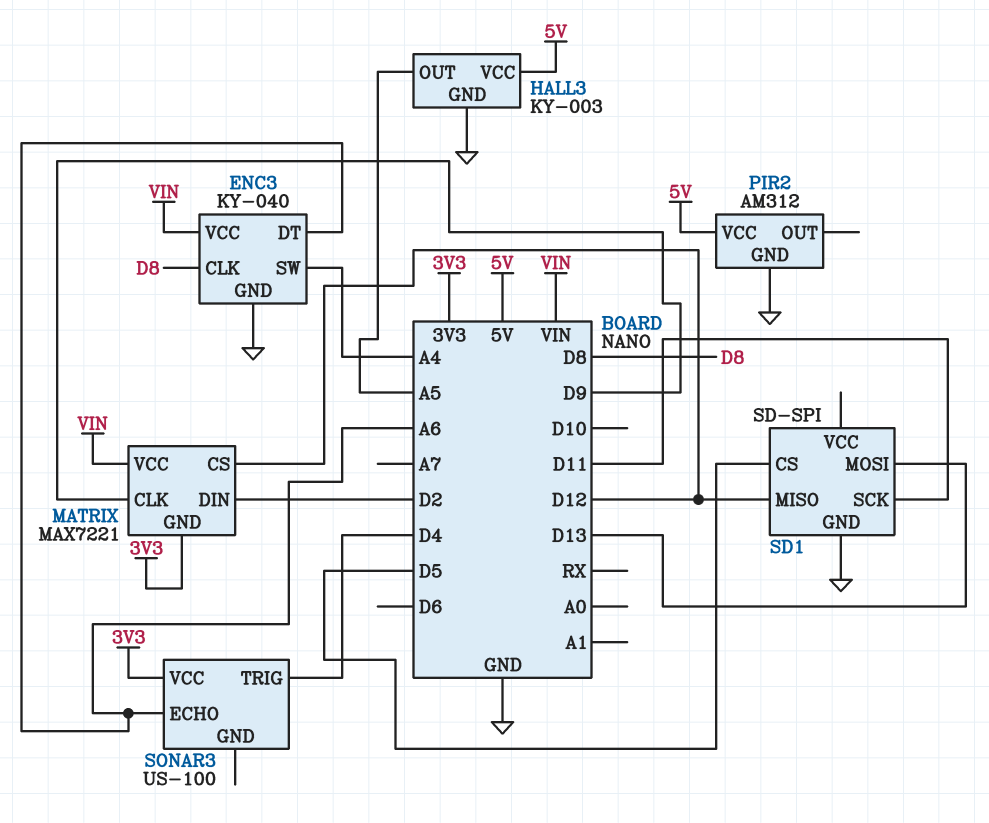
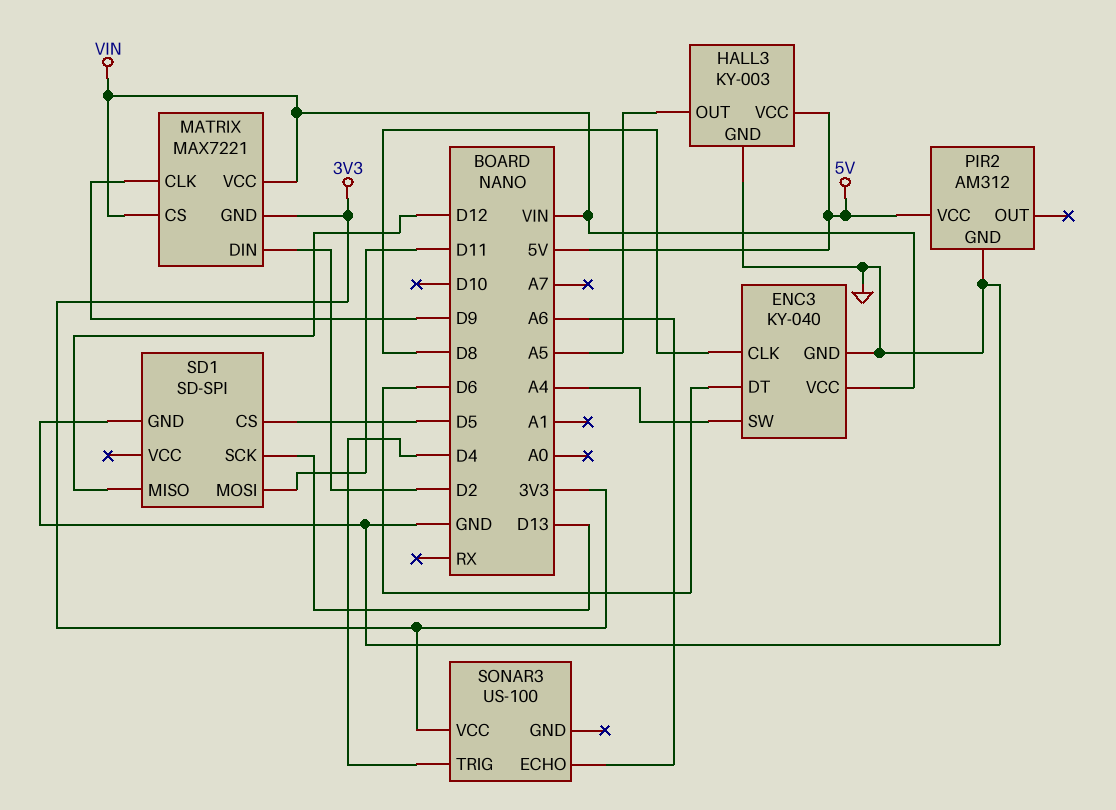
ENC3 pin DT: A6 -> D6
MATRIX pin CS: D12 -> VIN
SD1 pin MOSI: D13 -> D11
SD1 pin SCK: D11 -> D13

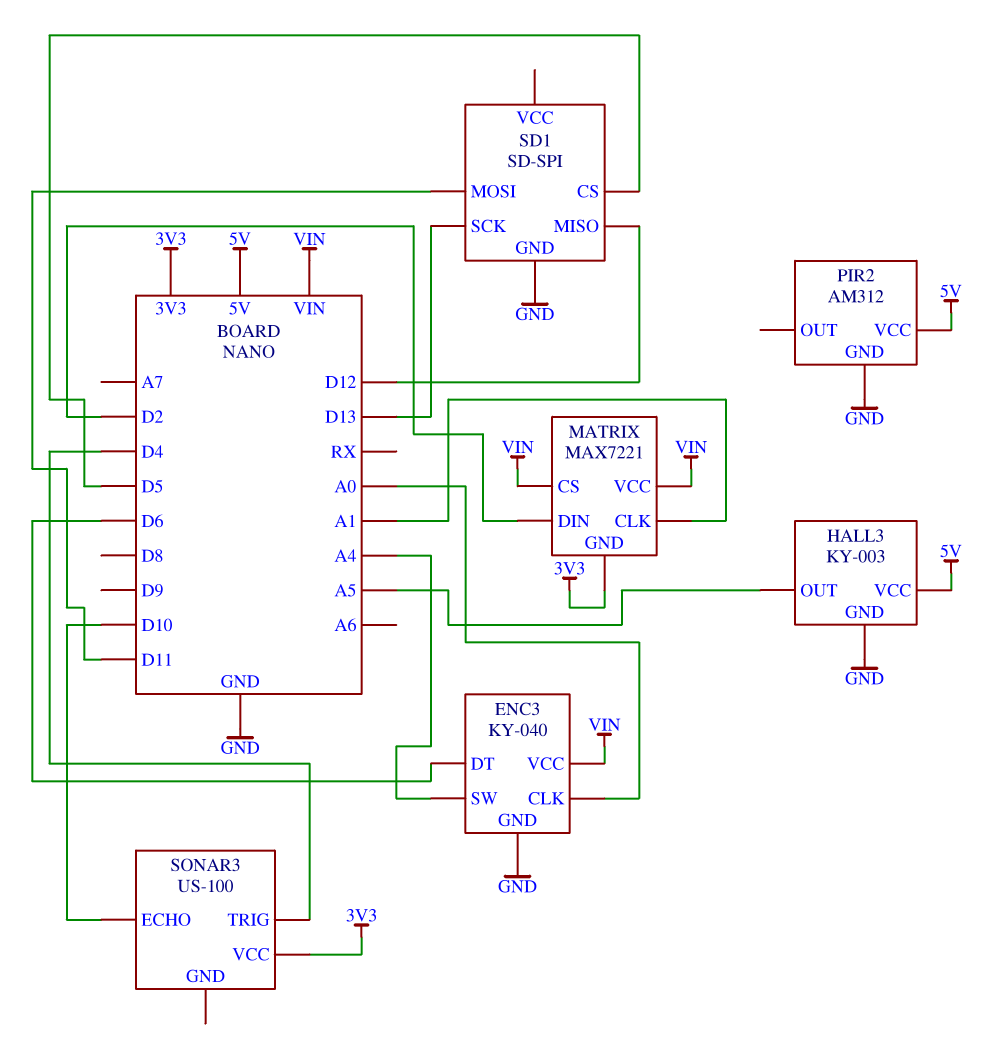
ENC3 pin CLK: D8 -> A0
MATRIX pin CLK: D9 -> A1
SONAR3 pin ECHO: A6 -> D10

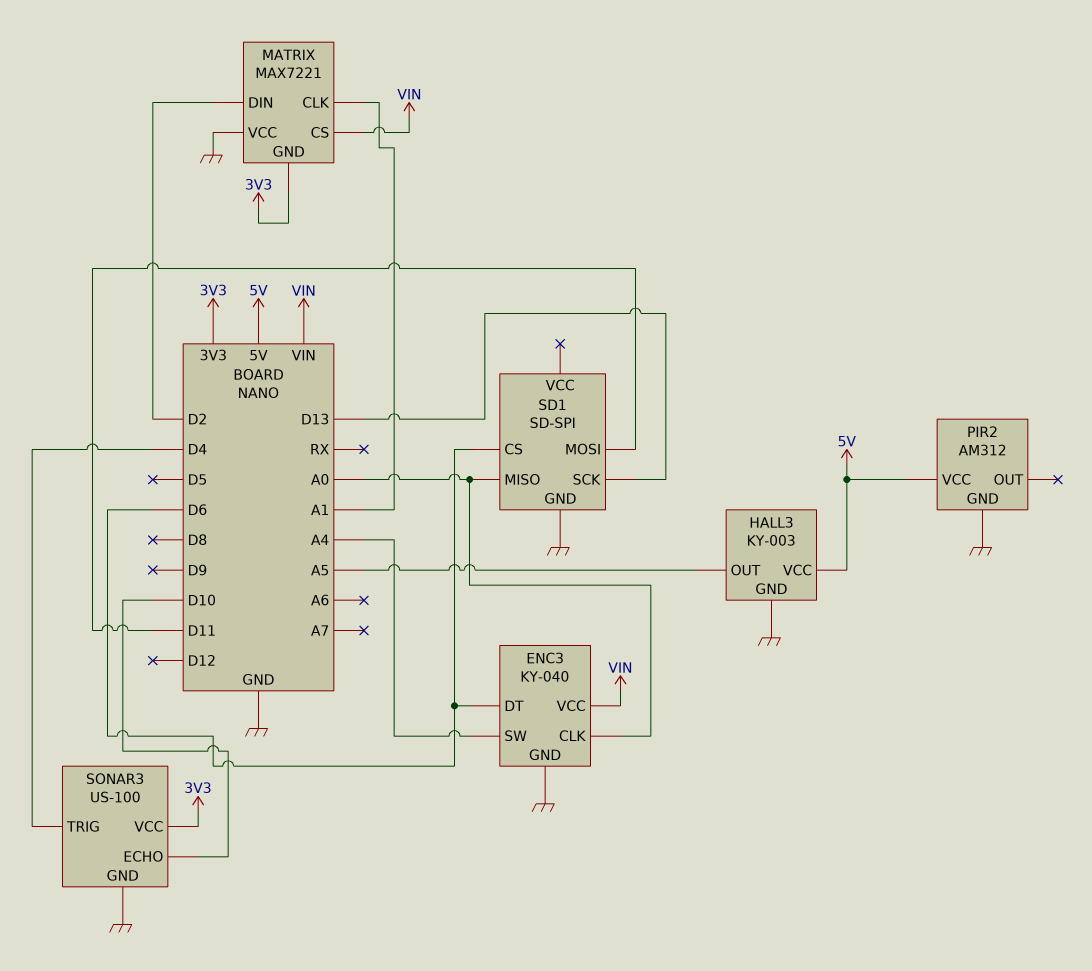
MATRIX pin VCC: VIN -> GND
SD1 pin CS: D5 -> D6
SD1 pin MISO: D12 -> A0
SONAR3 pin GND: none -> GND

